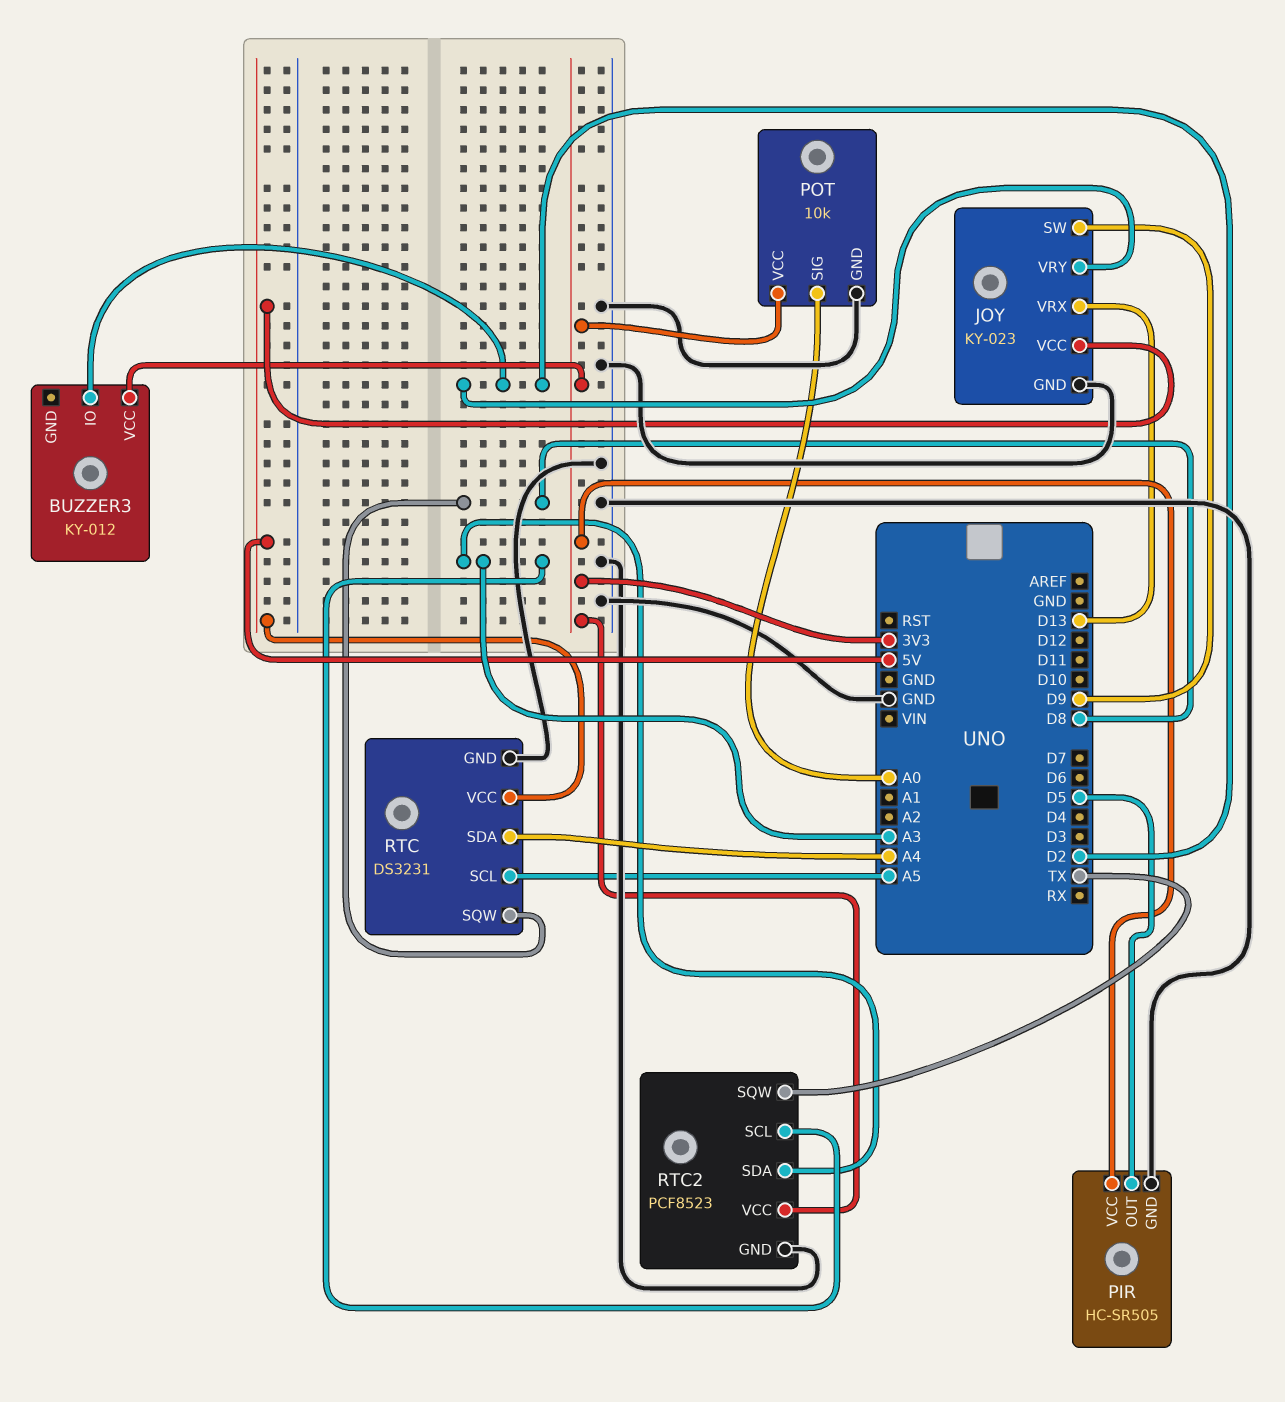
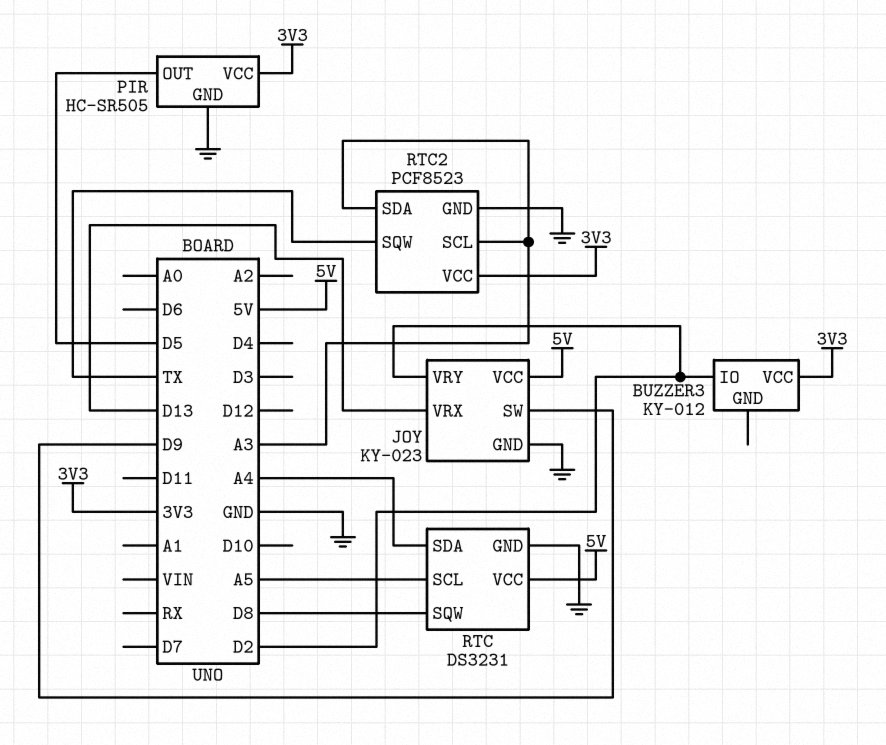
POT: 10k -> none
POT pin GND: GND -> none
POT pin SIG: A0 -> none
POT pin VCC: 3V3 -> none

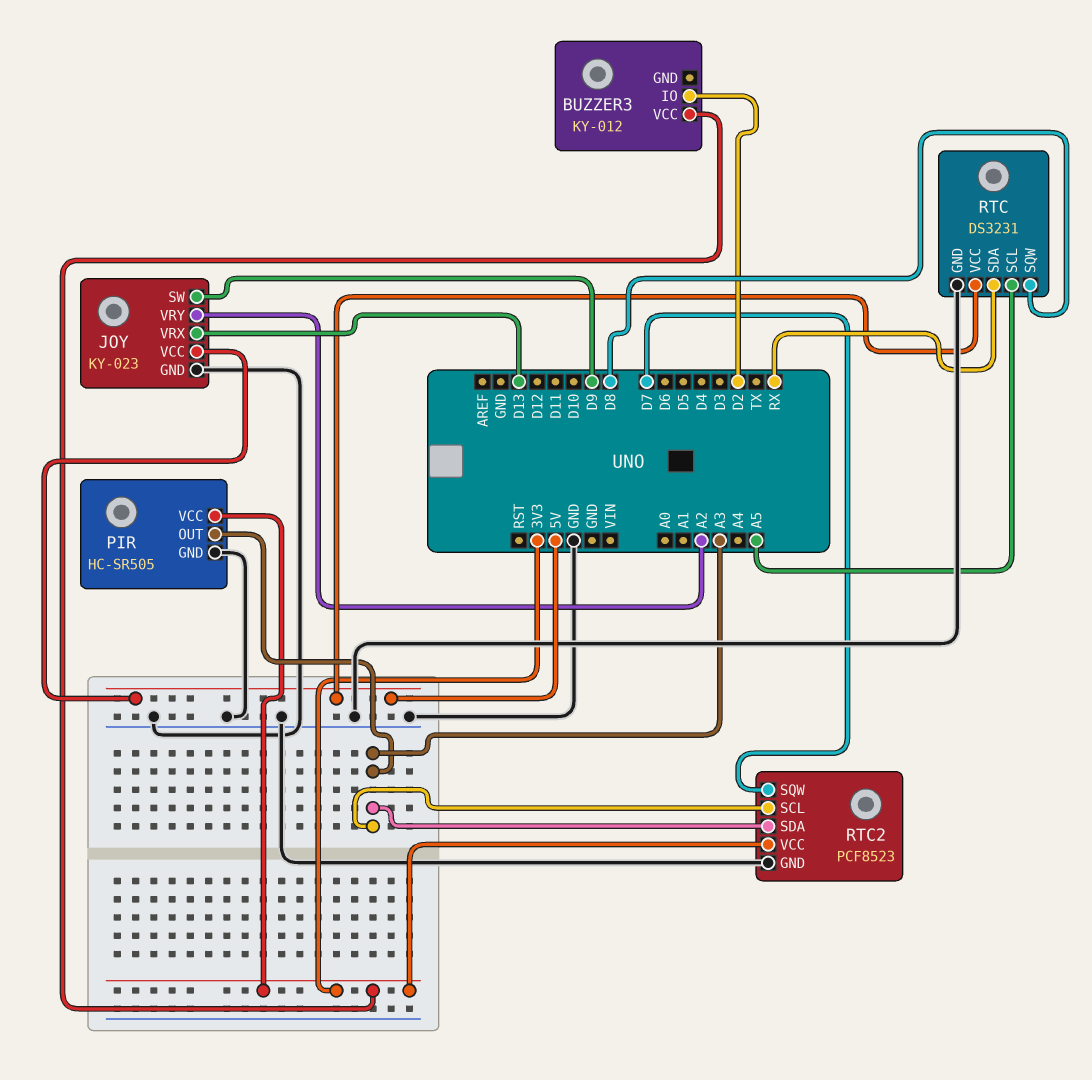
JOY pin VRY: D2 -> A2
PIR pin OUT: D5 -> A3
RTC pin SDA: A4 -> RX
RTC2 pin SQW: TX -> D7

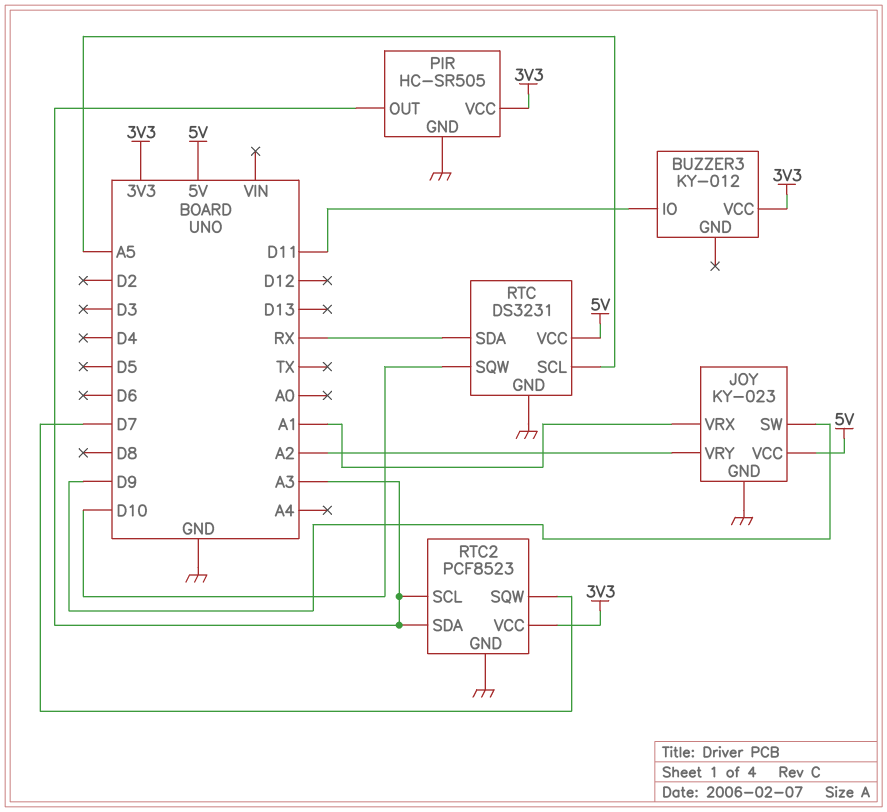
BUZZER3 pin IO: D2 -> D11
JOY pin VRX: D13 -> A1
RTC pin SQW: D8 -> D10

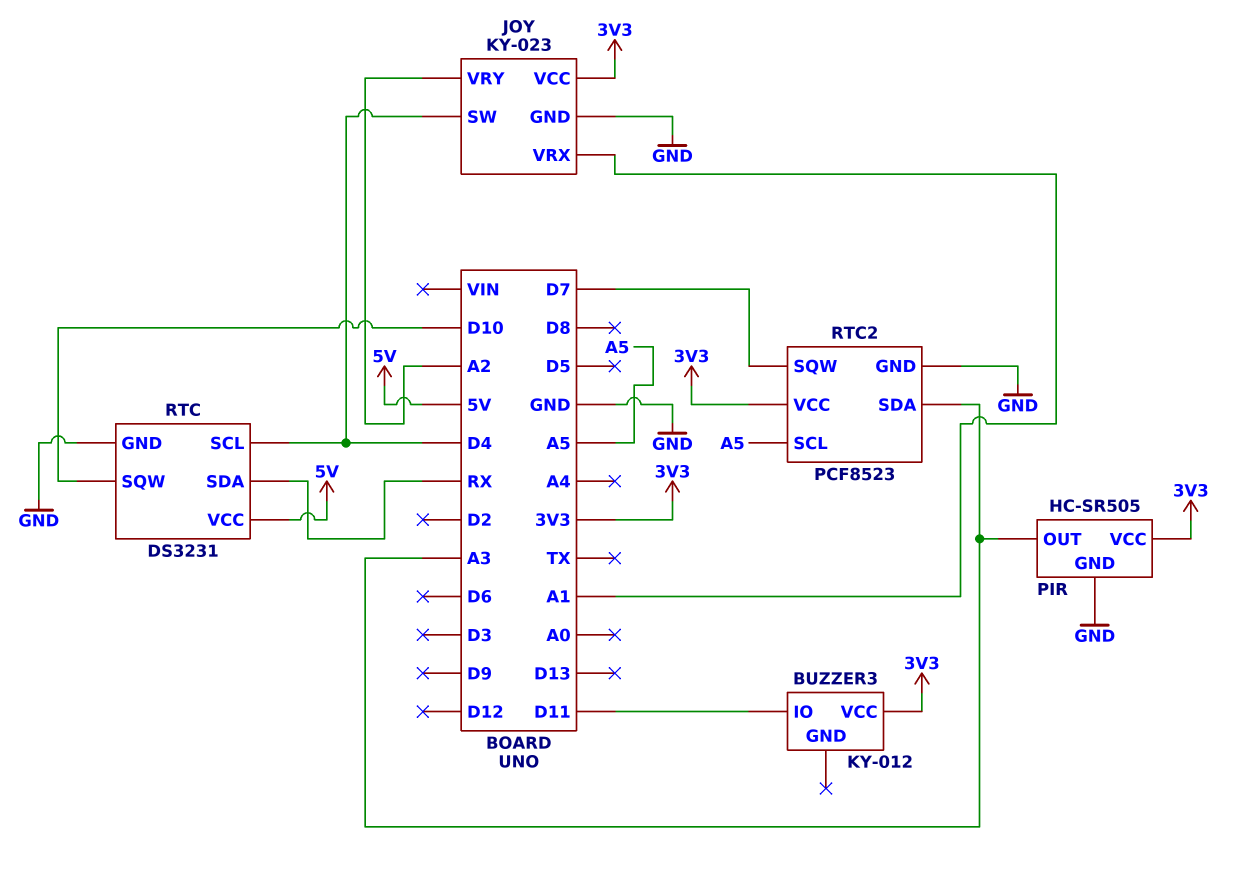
JOY pin SW: D9 -> D4
JOY pin VCC: 5V -> 3V3
RTC pin SCL: A5 -> D4
RTC2 pin SCL: A3 -> A5

